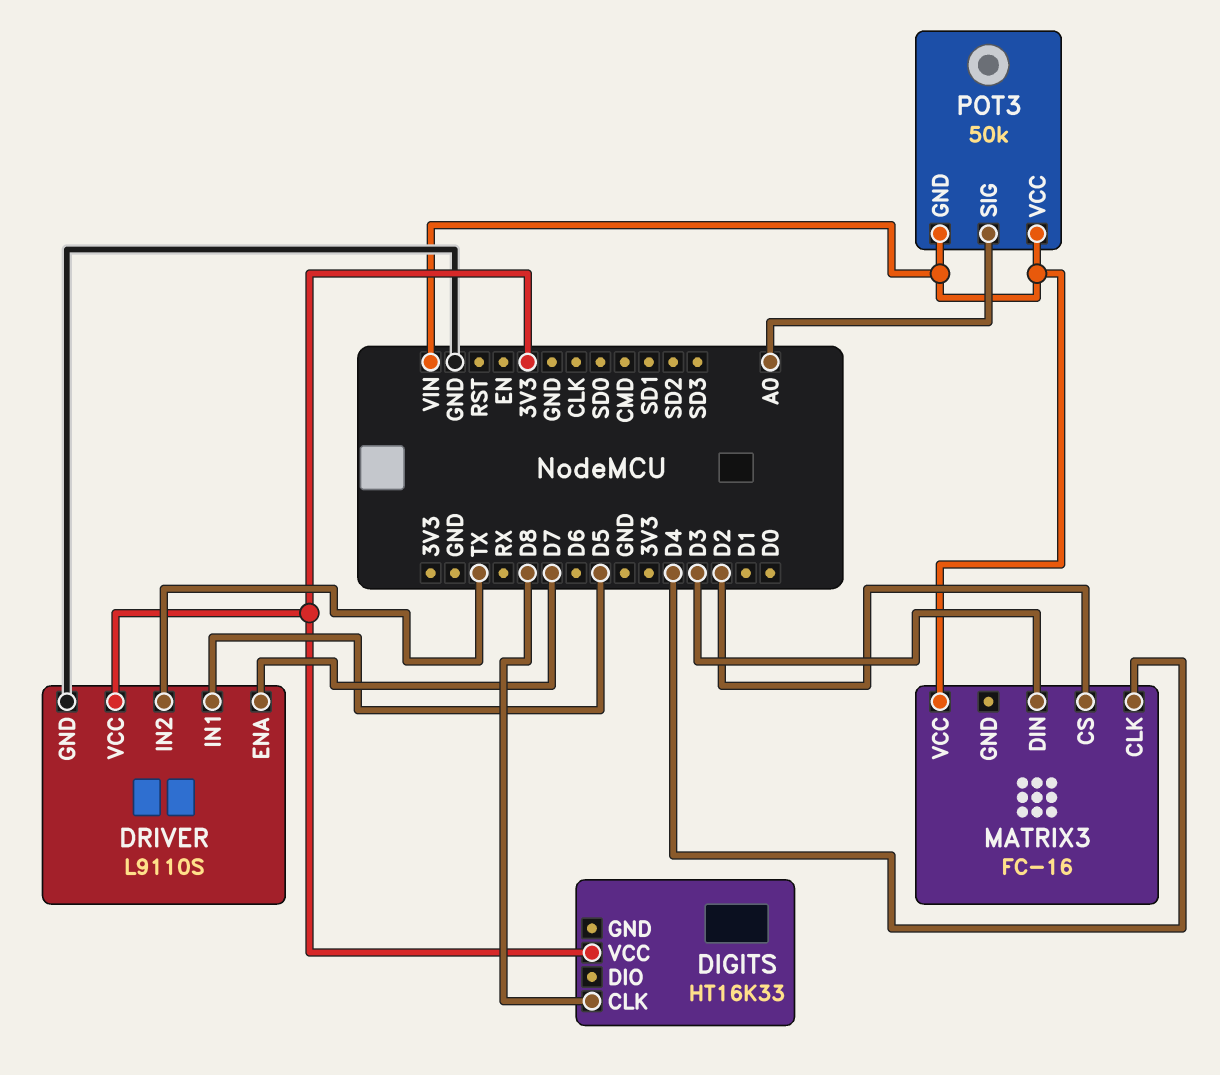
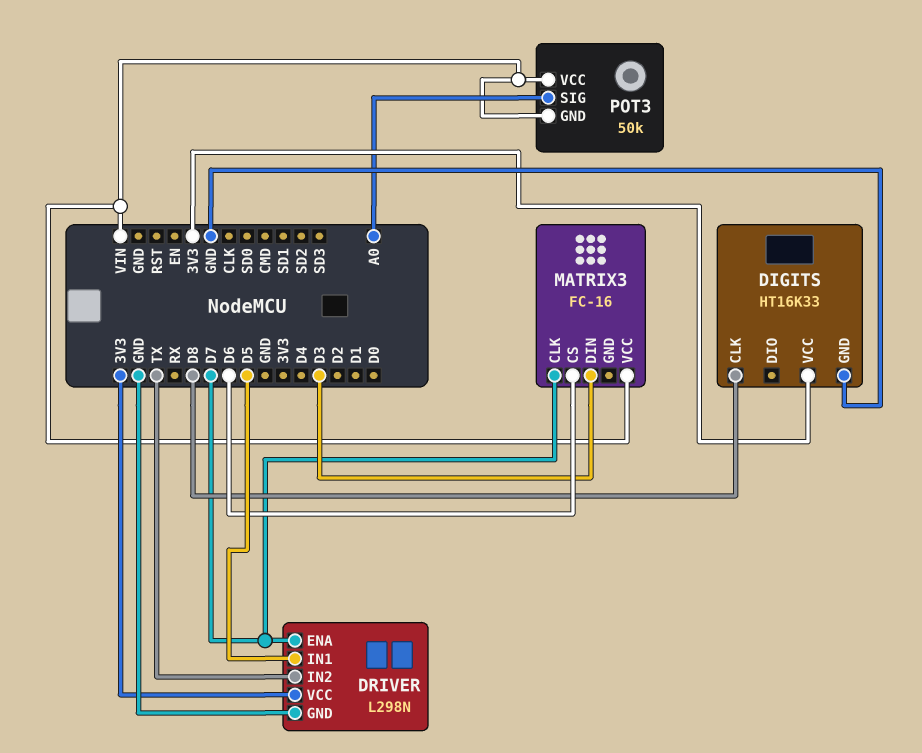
DIGITS pin GND: none -> GND
DRIVER: L9110S -> L298N
MATRIX3 pin CLK: D4 -> D7
MATRIX3 pin CS: D2 -> D6

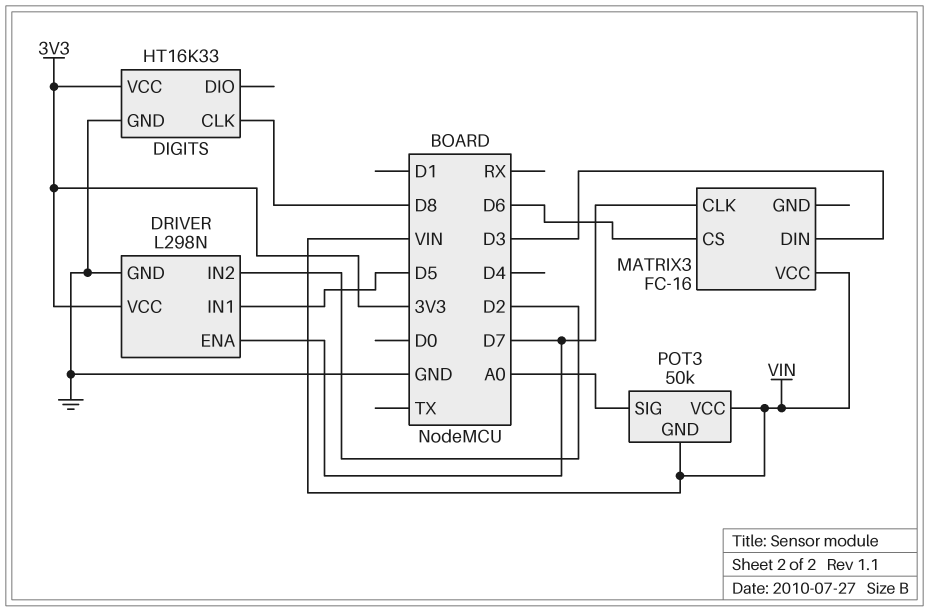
DRIVER pin IN2: TX -> D2

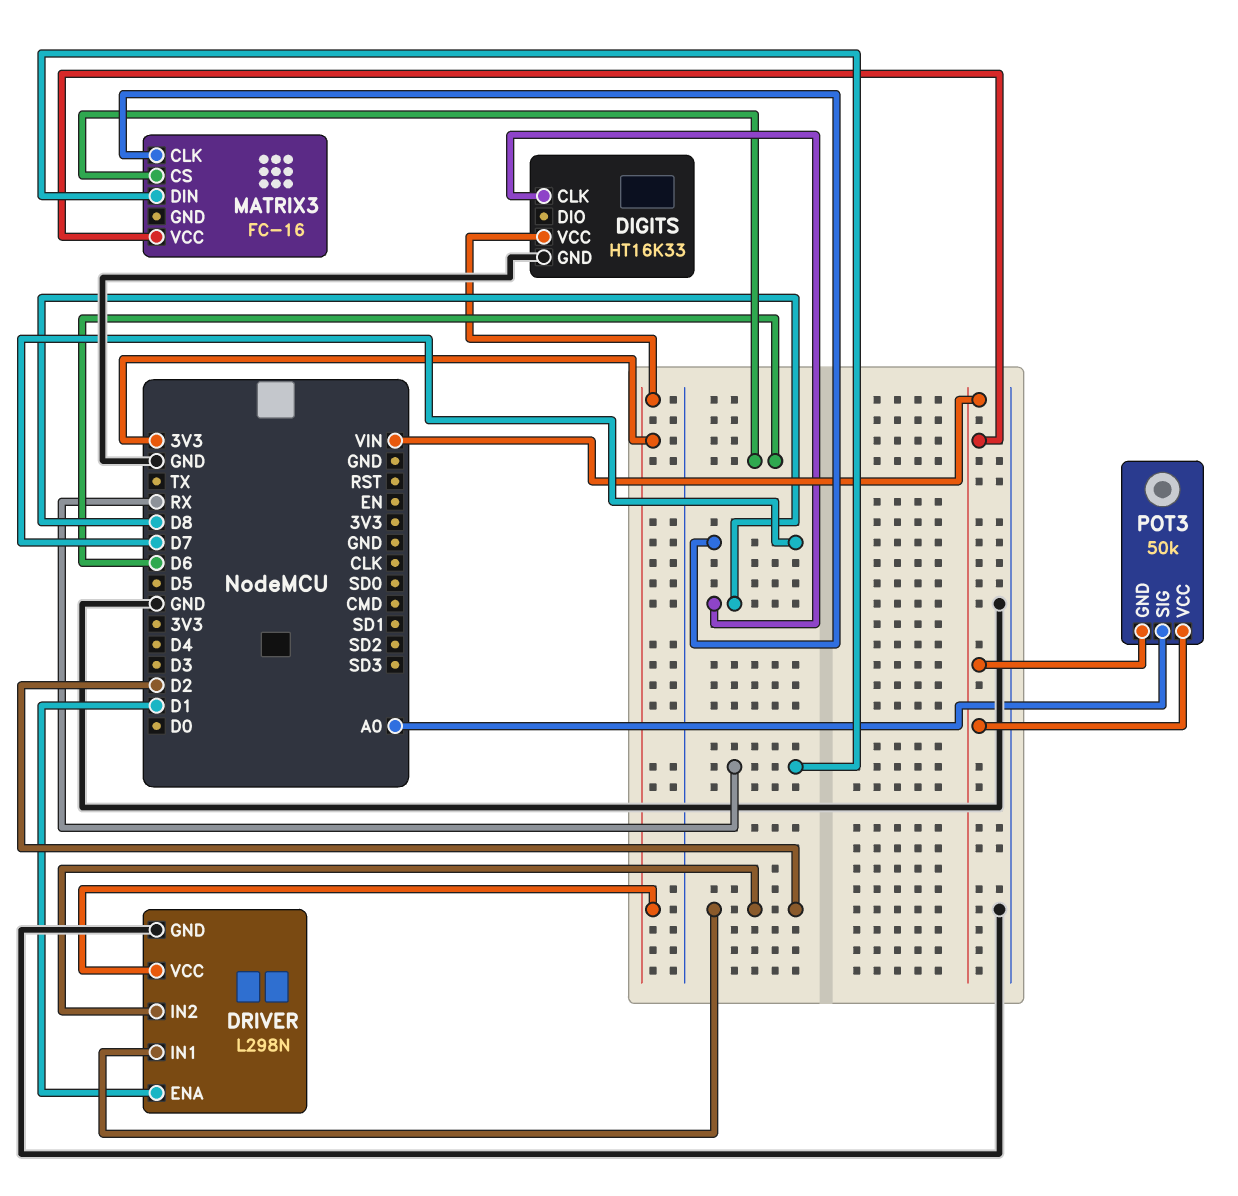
DRIVER pin ENA: D7 -> D1
DRIVER pin IN1: D5 -> D2
MATRIX3 pin DIN: D3 -> RX

